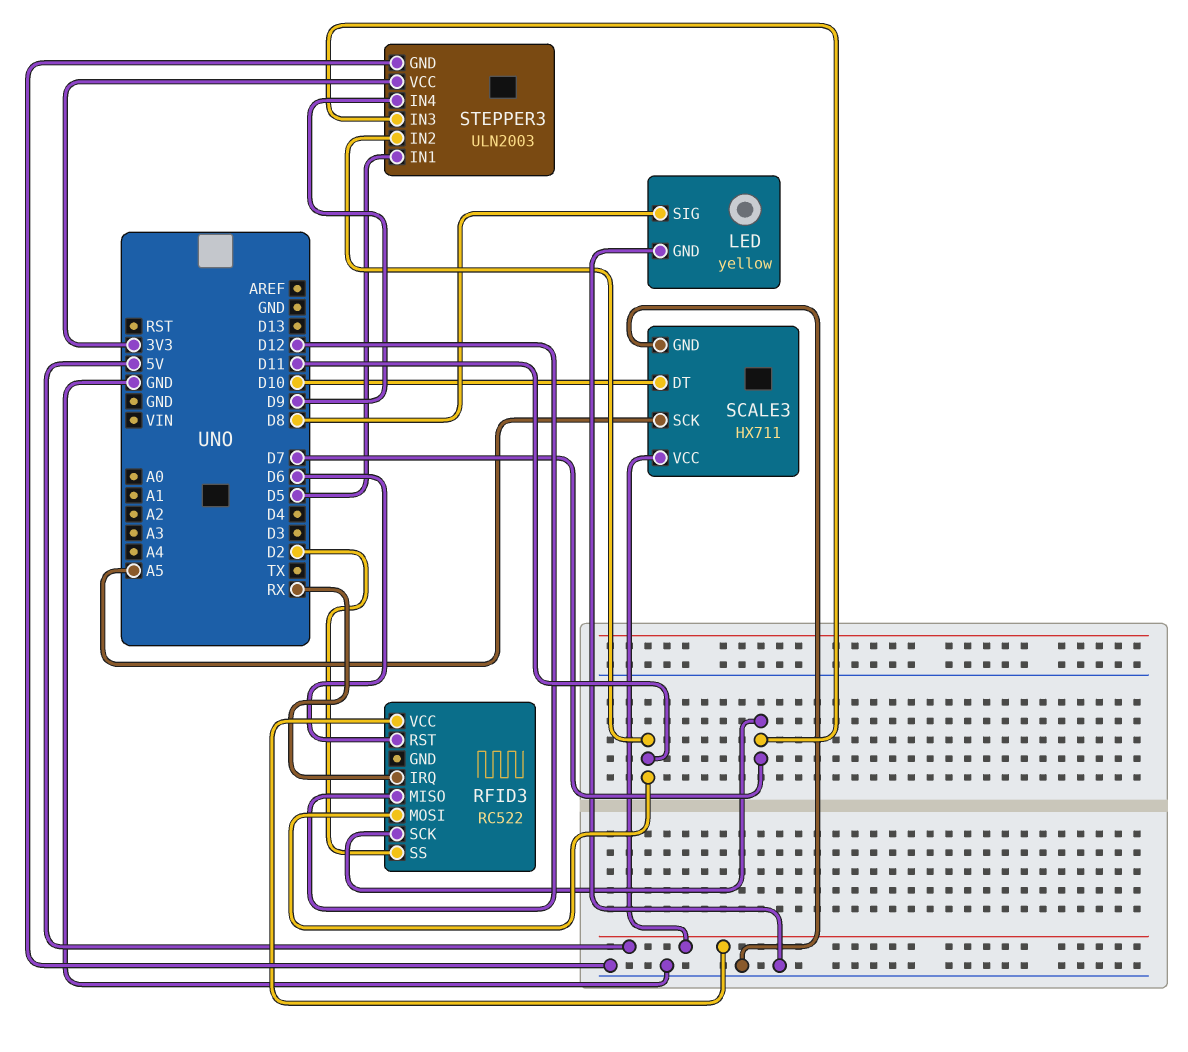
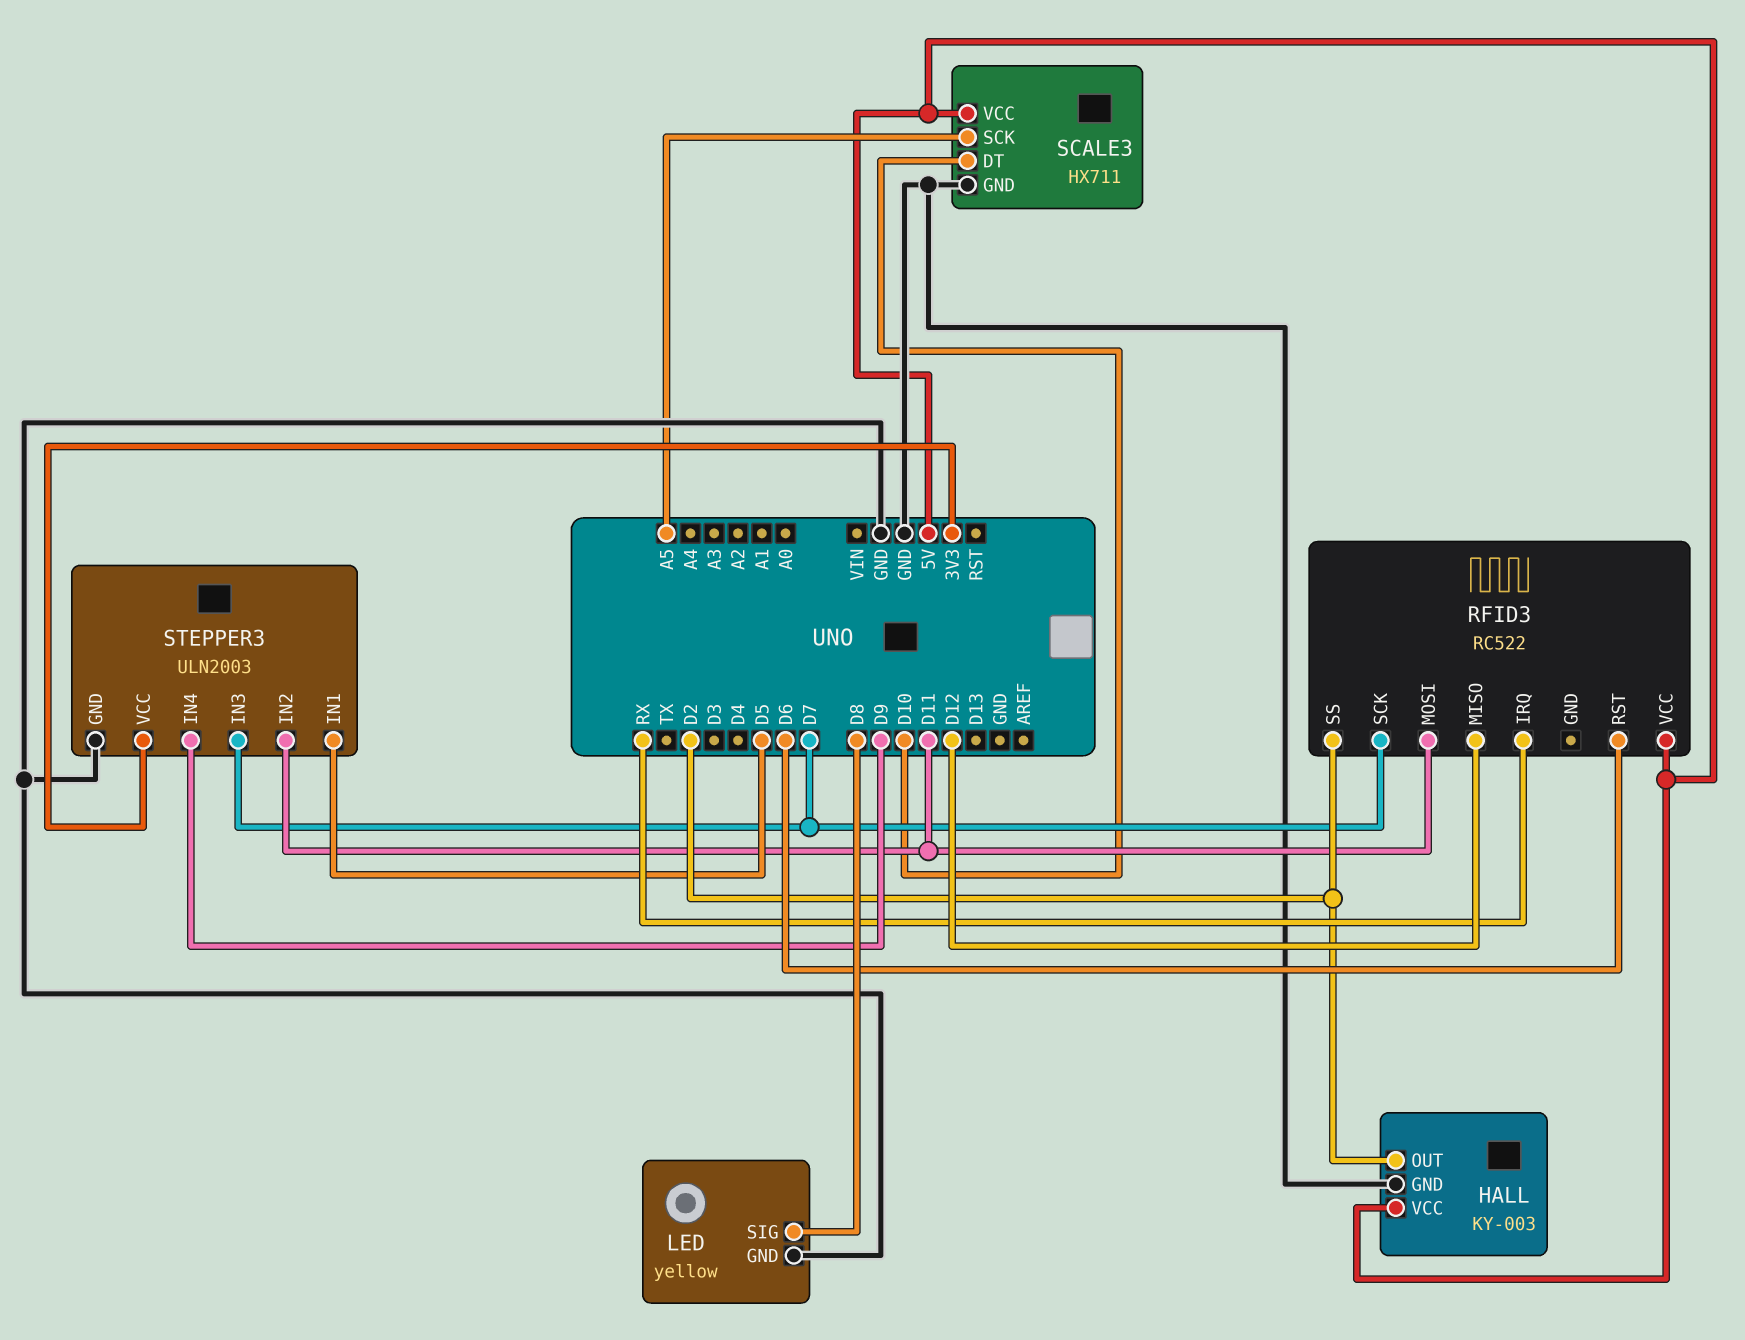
HALL: none -> KY-003
HALL pin GND: none -> GND
HALL pin OUT: none -> D2
HALL pin VCC: none -> 5V

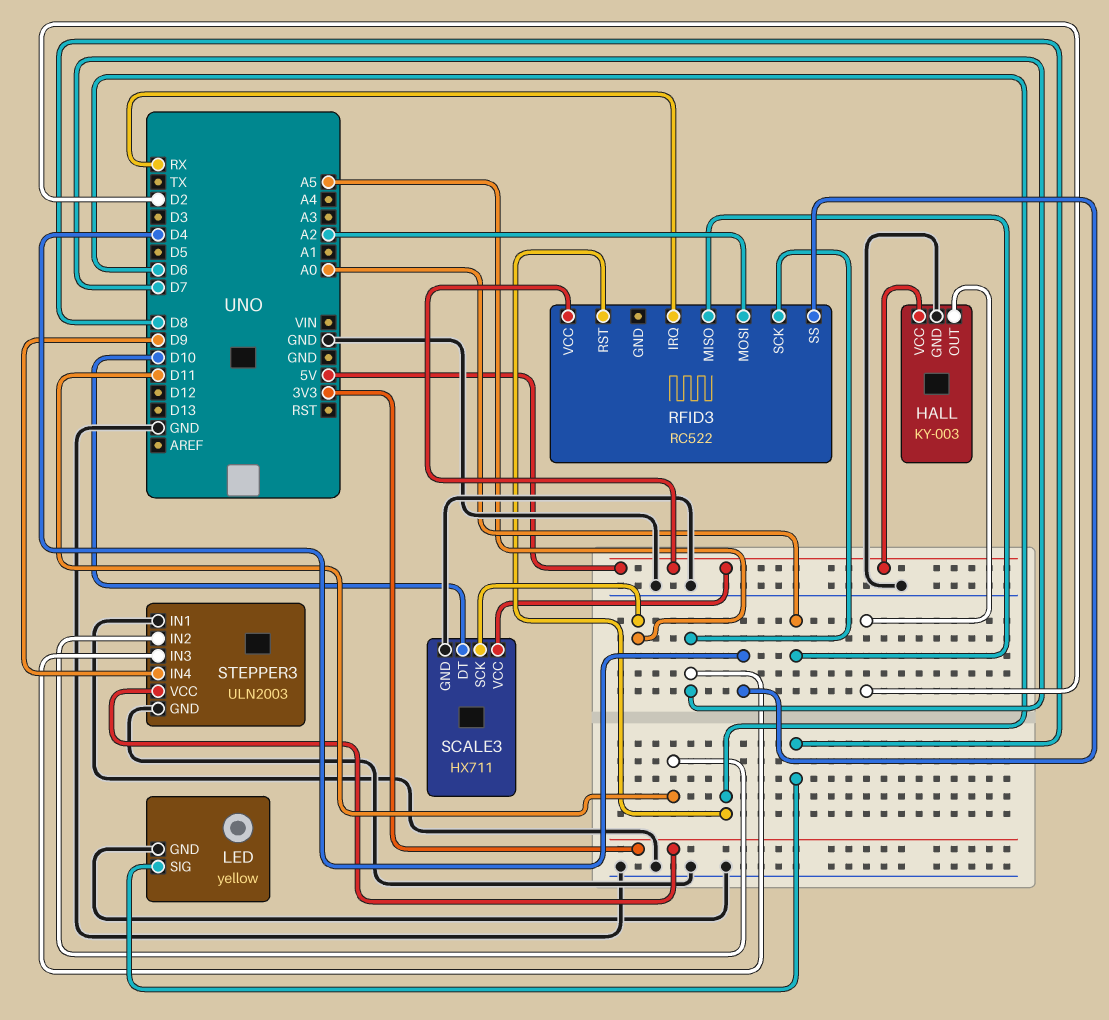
RFID3 pin MISO: D12 -> A0
RFID3 pin MOSI: D11 -> A2
RFID3 pin SS: D2 -> D4
STEPPER3 pin IN1: D5 -> GND

